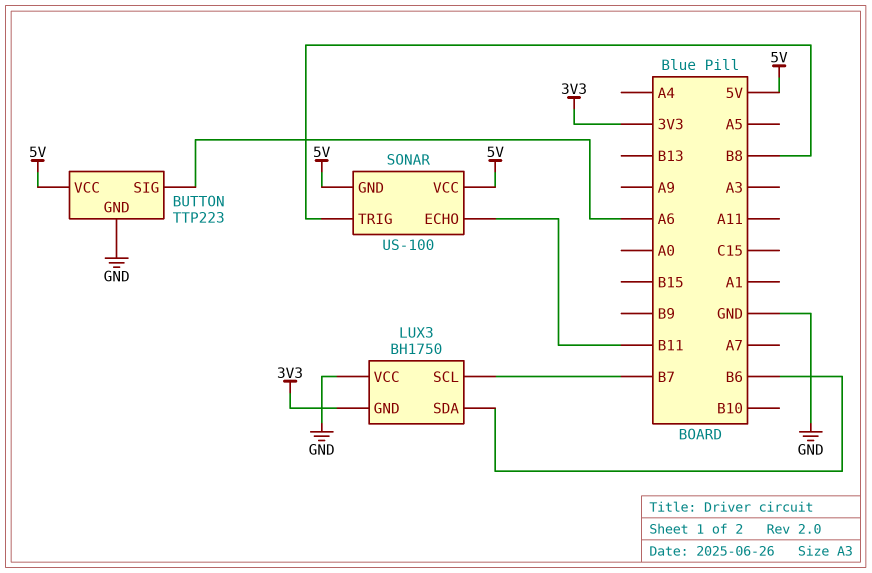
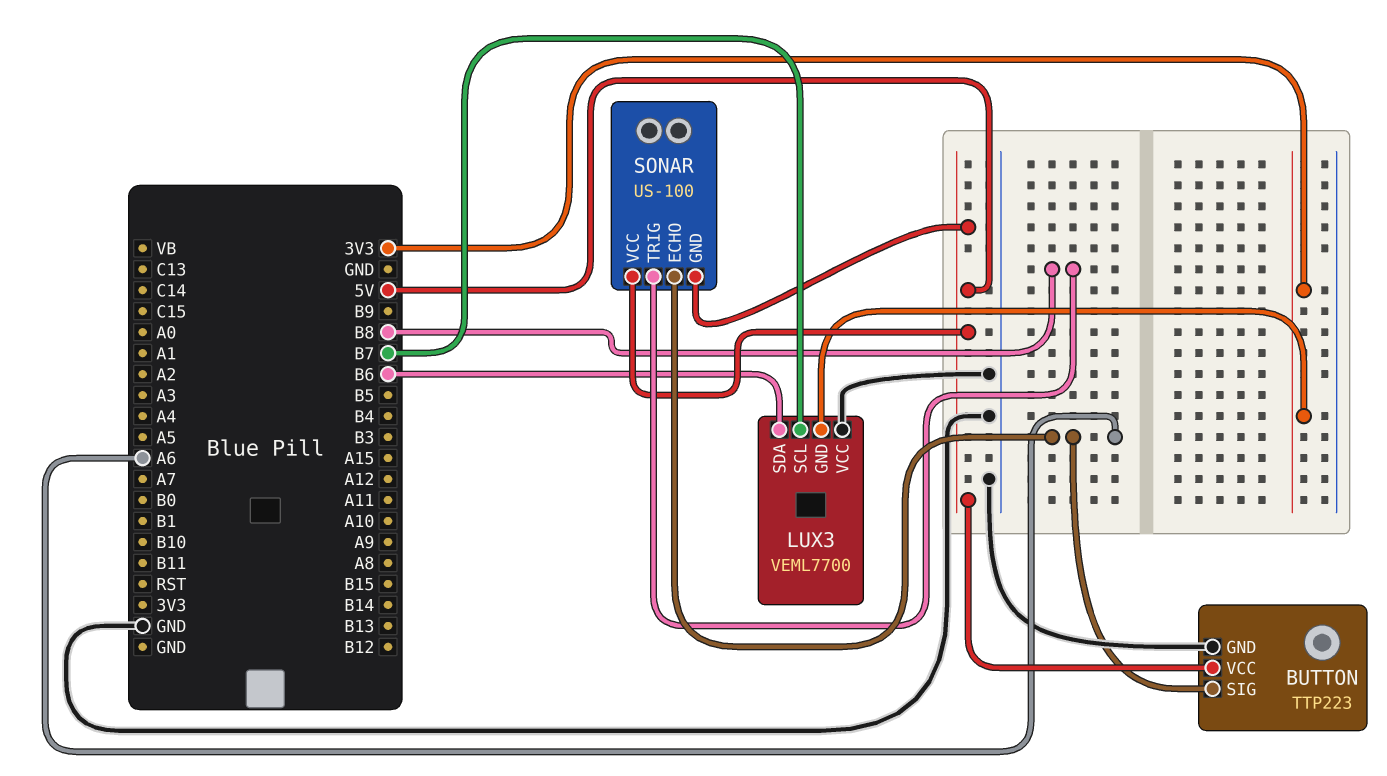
LUX3: BH1750 -> VEML7700
SONAR pin ECHO: B11 -> A6

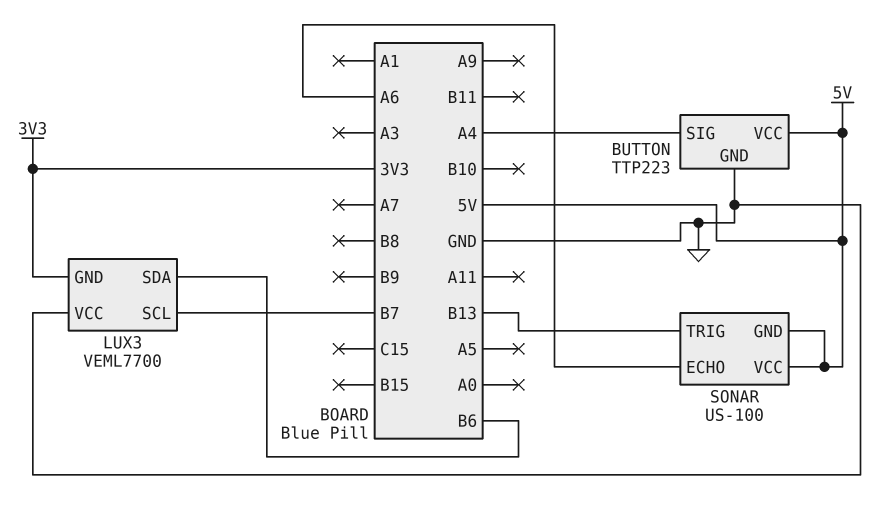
BUTTON pin SIG: A6 -> A4
SONAR pin TRIG: B8 -> B13

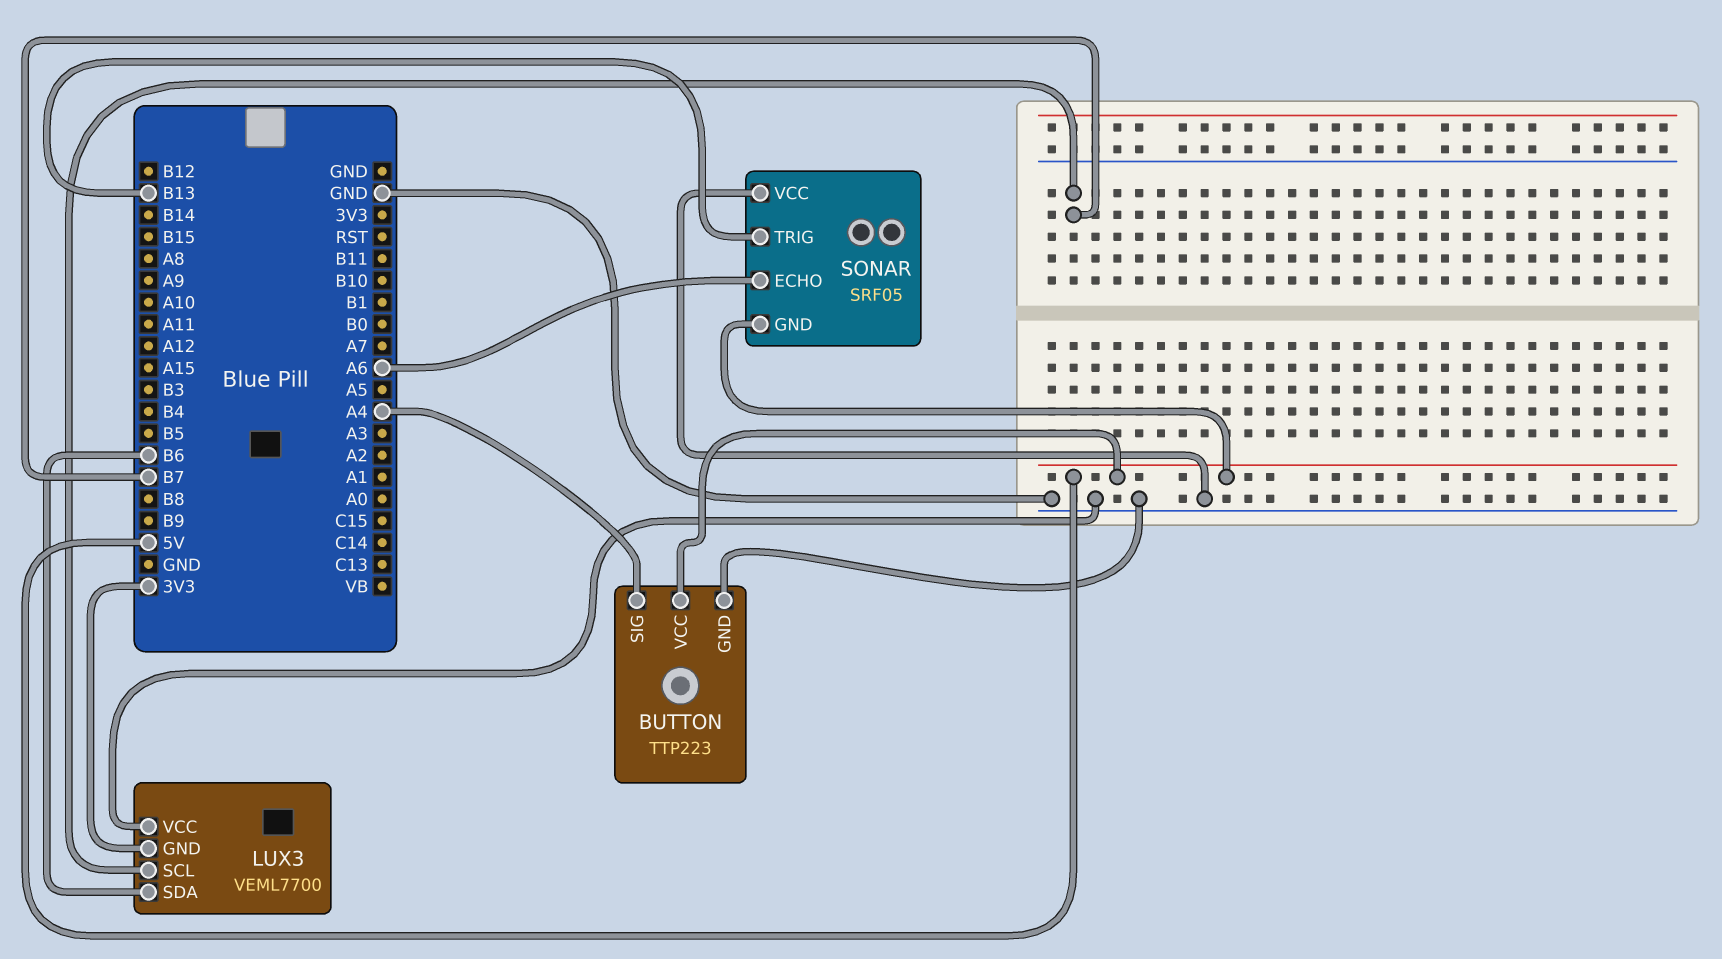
SONAR: US-100 -> SRF05
SONAR pin VCC: 5V -> GND

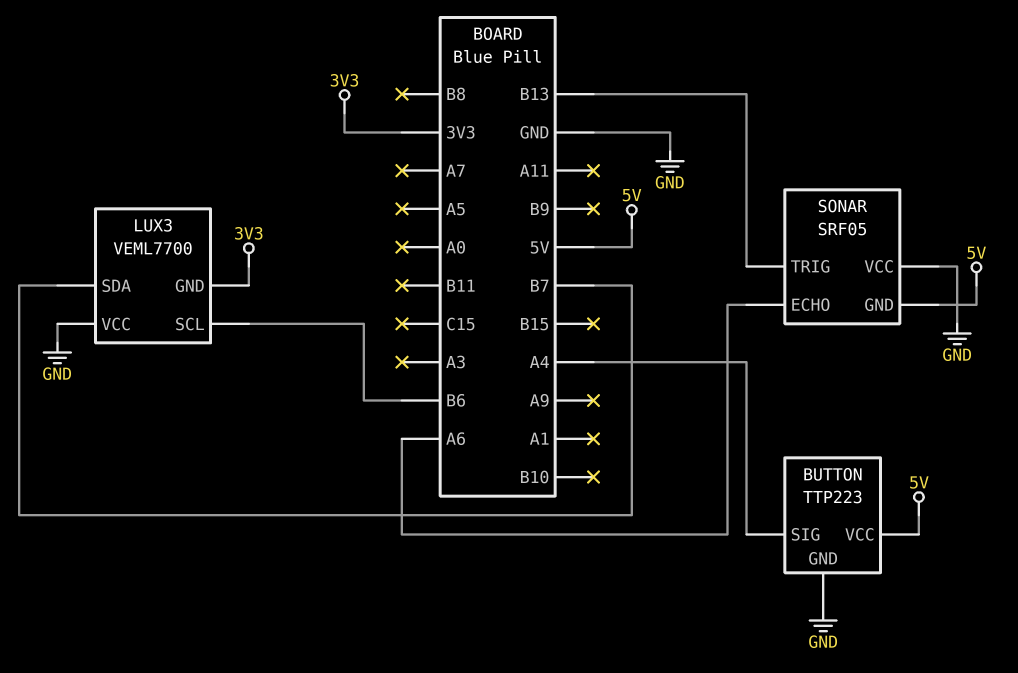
LUX3 pin SCL: B7 -> B6
LUX3 pin SDA: B6 -> B7

